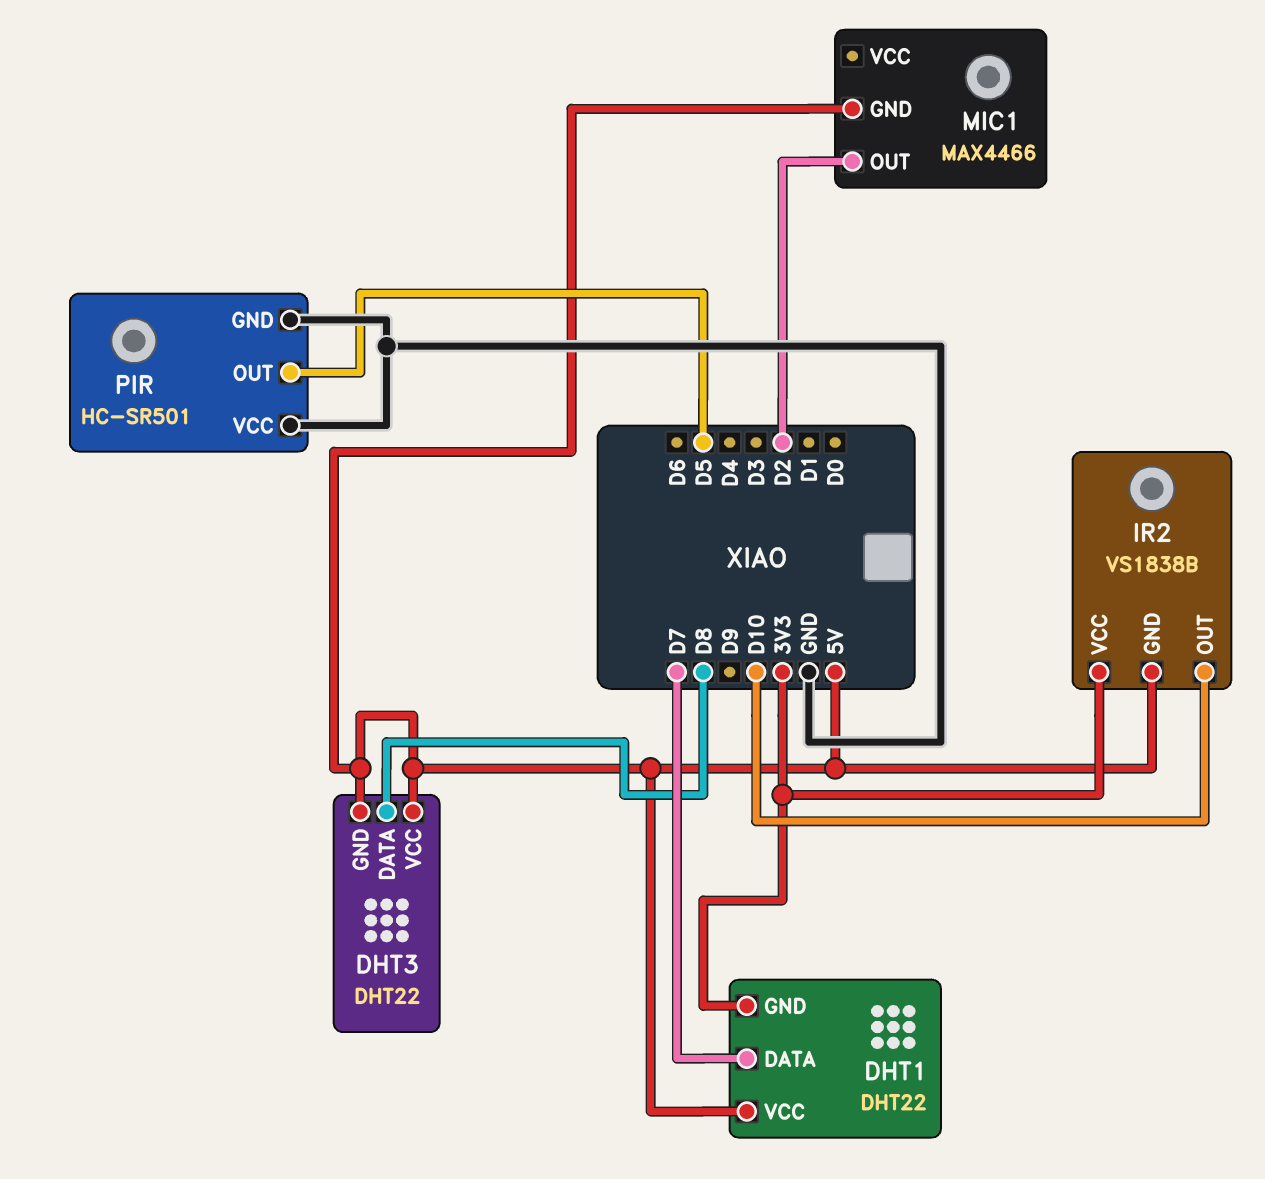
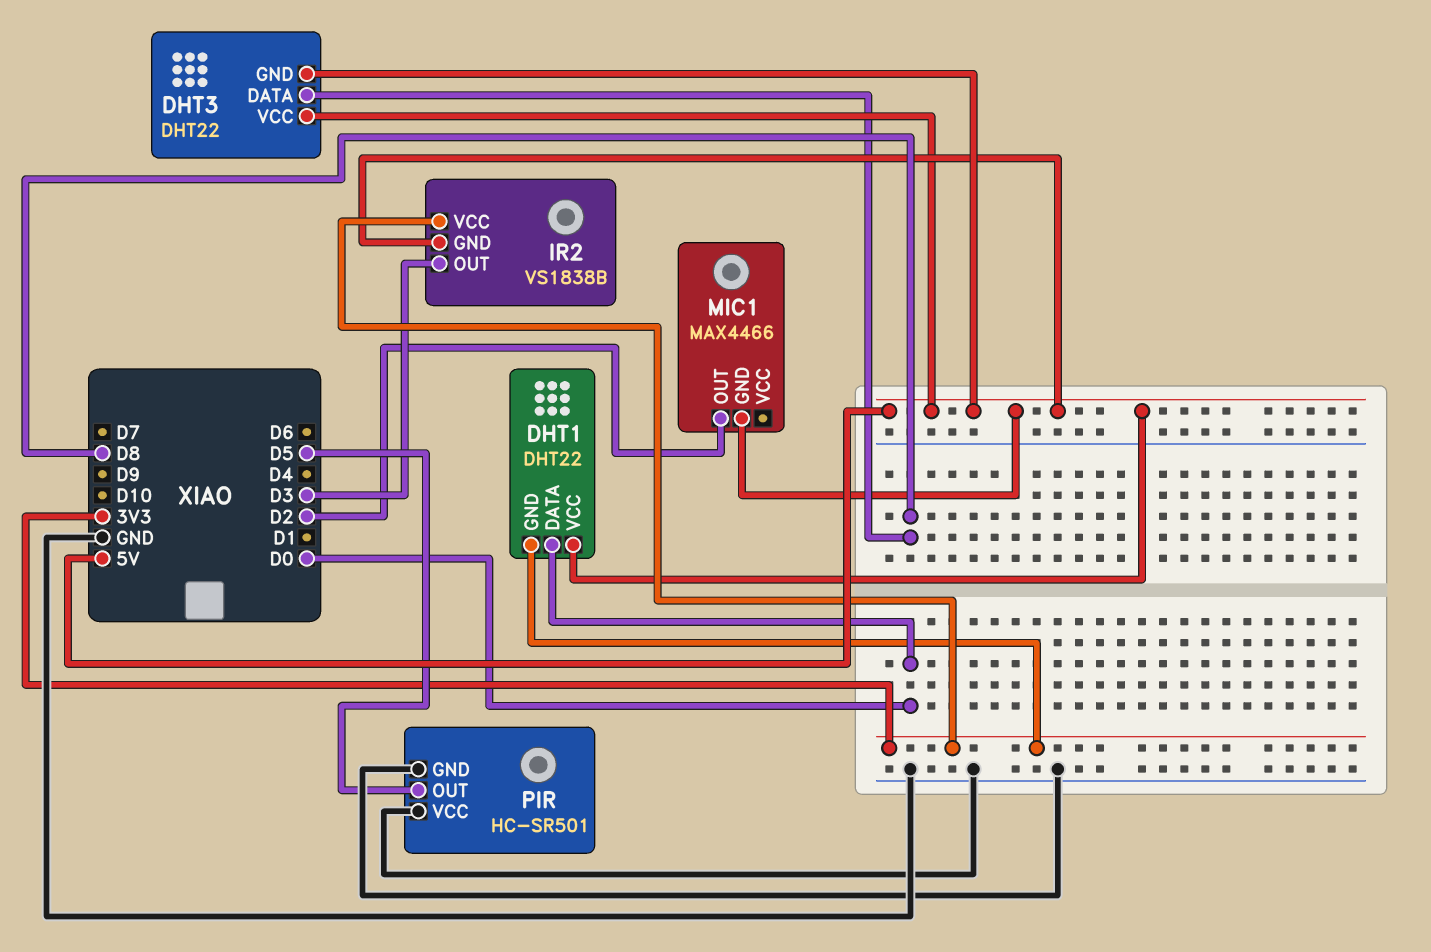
DHT1 pin DATA: D7 -> D0
IR2 pin OUT: D10 -> D3

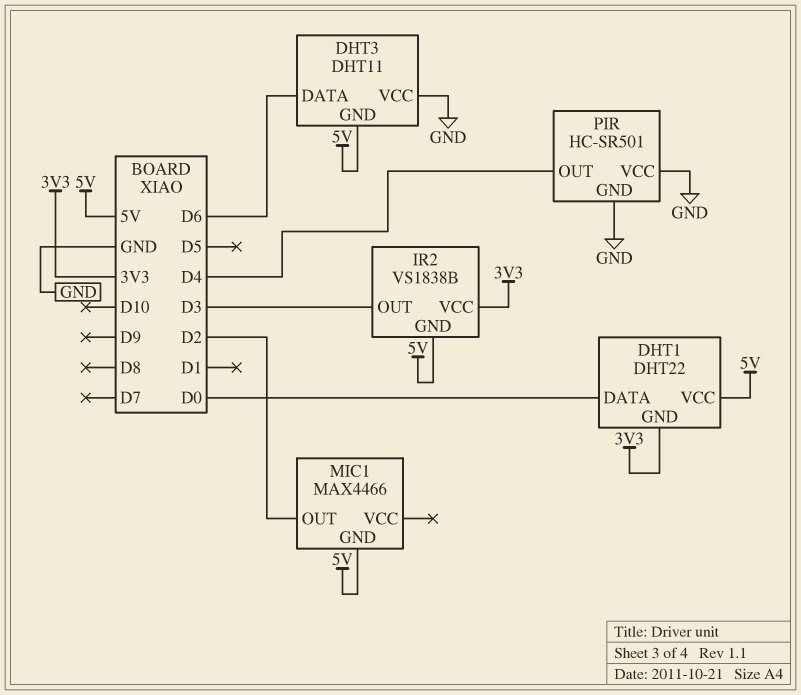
DHT3: DHT22 -> DHT11
DHT3 pin DATA: D8 -> D6
DHT3 pin VCC: 5V -> GND
PIR pin OUT: D5 -> D4

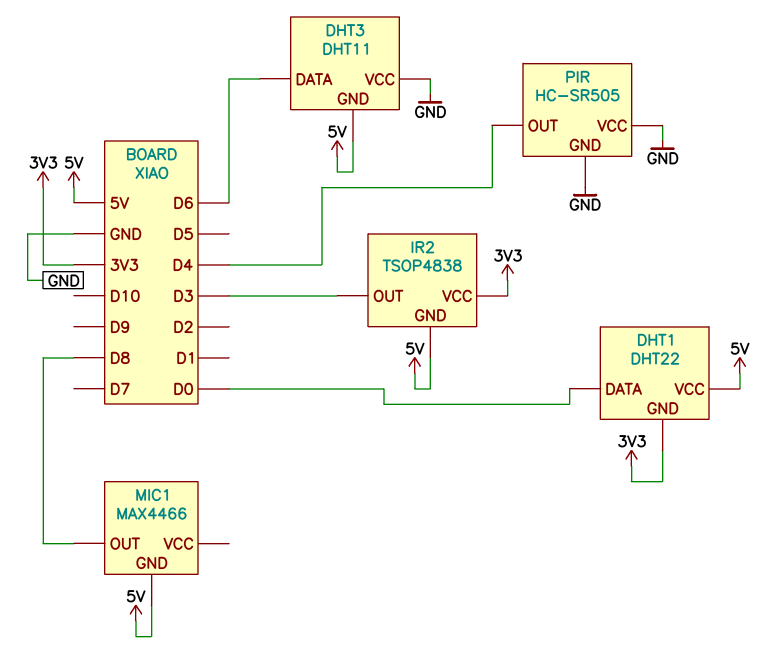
IR2: VS1838B -> TSOP4838
MIC1 pin OUT: D2 -> D8
PIR: HC-SR501 -> HC-SR505

